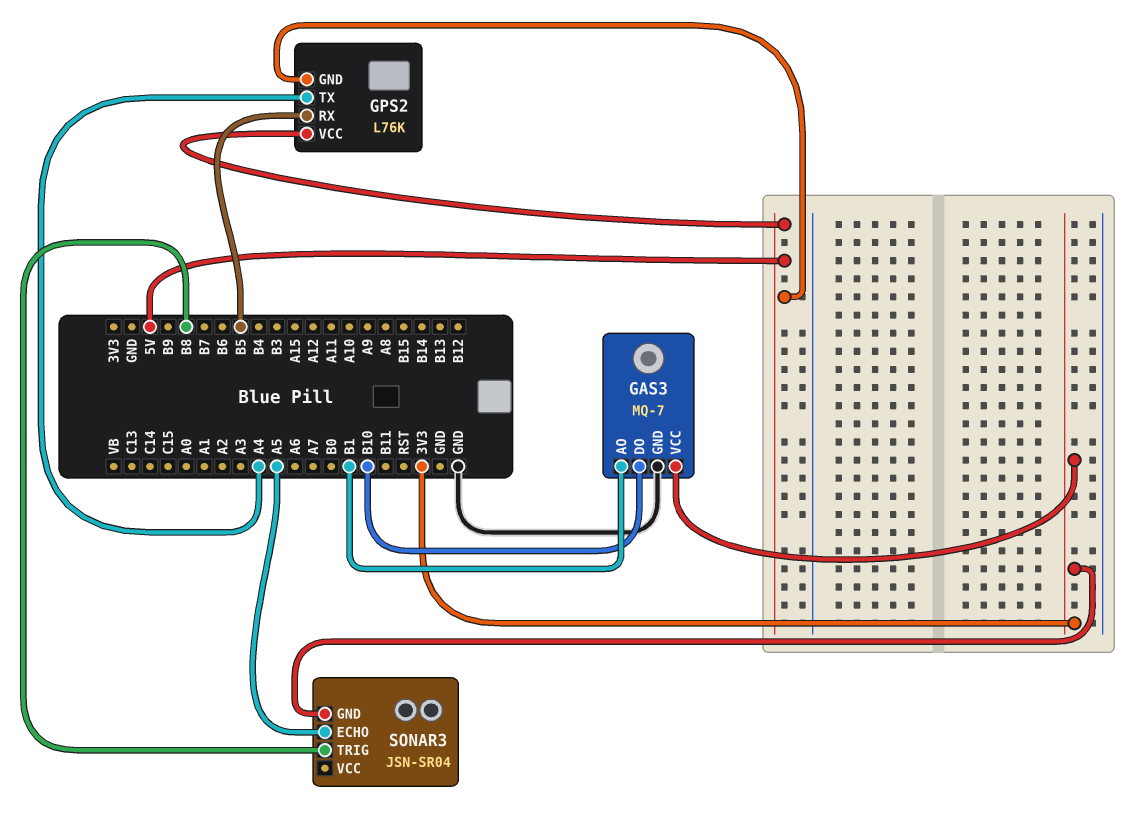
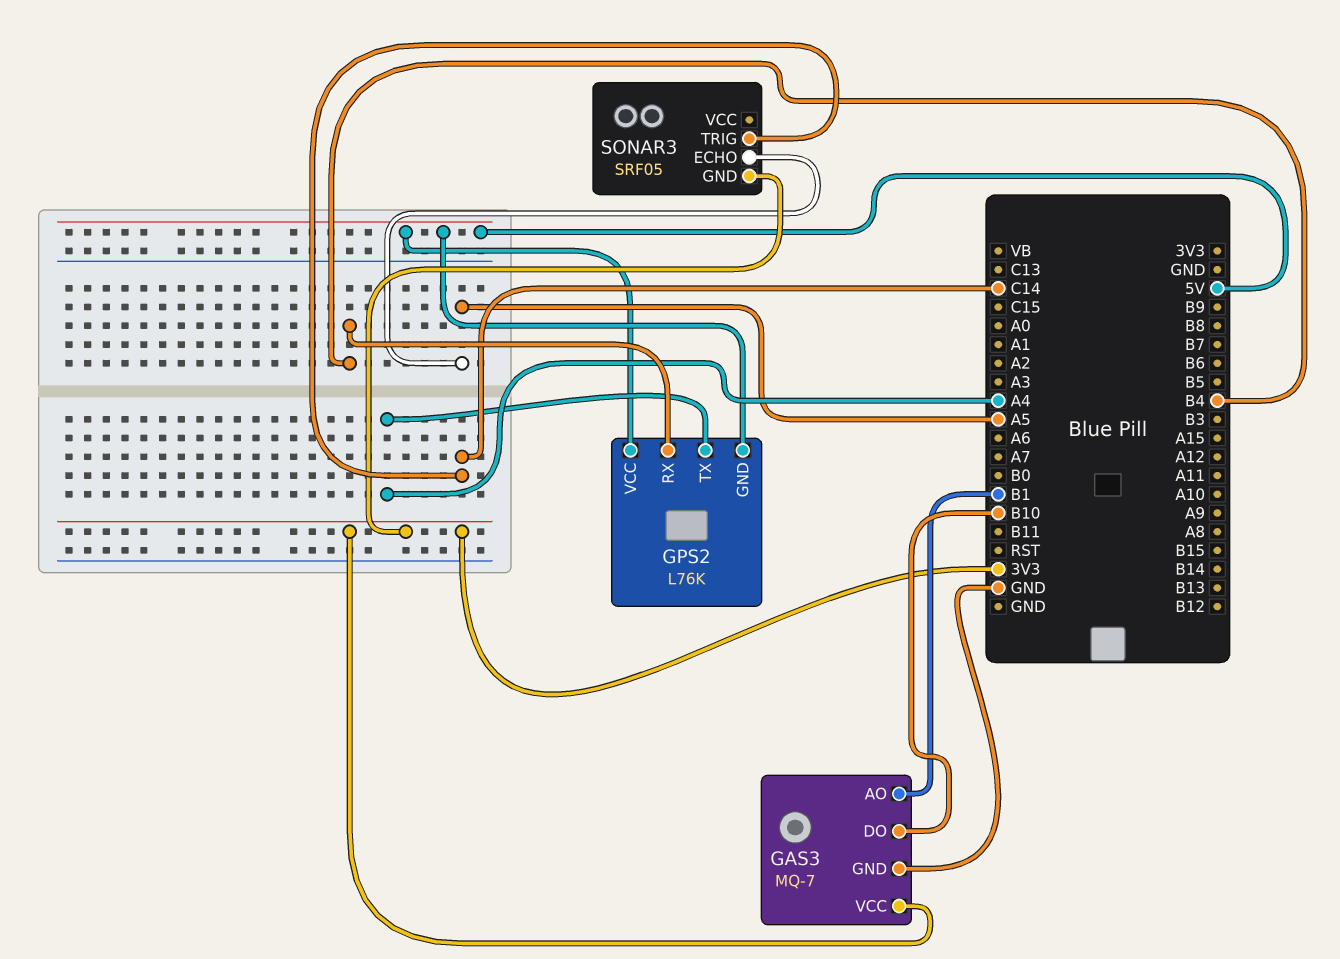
GPS2 pin RX: B5 -> B4
SONAR3: JSN-SR04 -> SRF05
SONAR3 pin TRIG: B8 -> C14

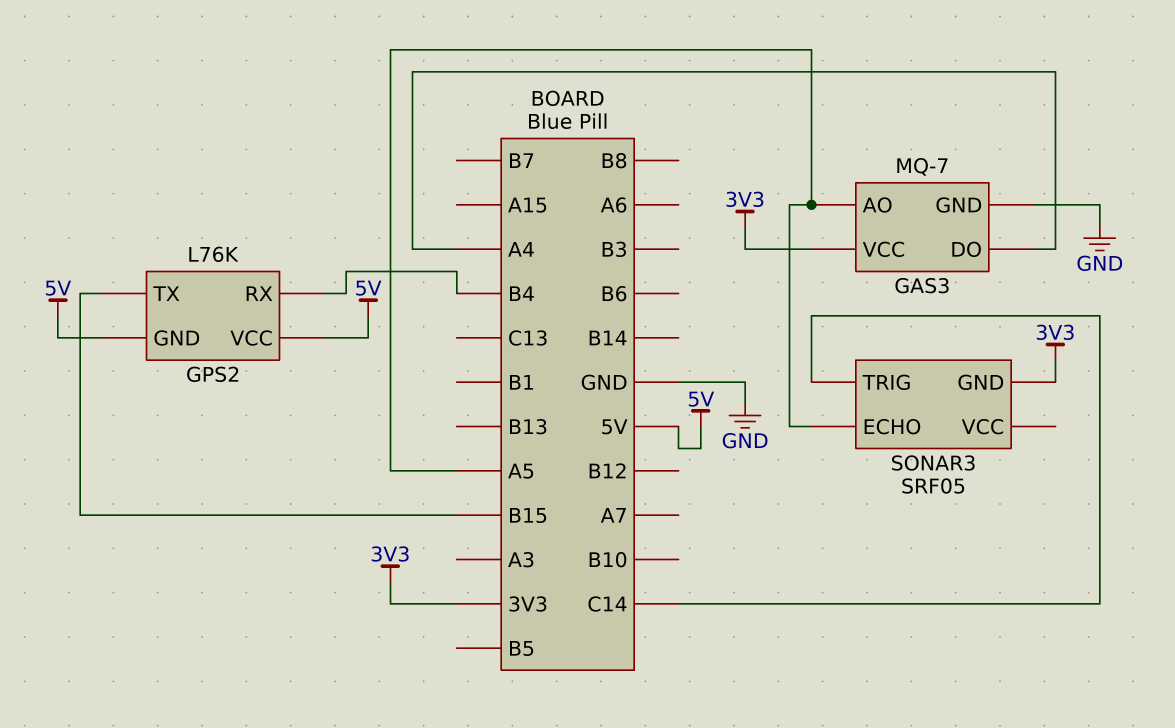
GAS3 pin AO: B1 -> A5
GAS3 pin DO: B10 -> A4
GPS2 pin TX: A4 -> B15

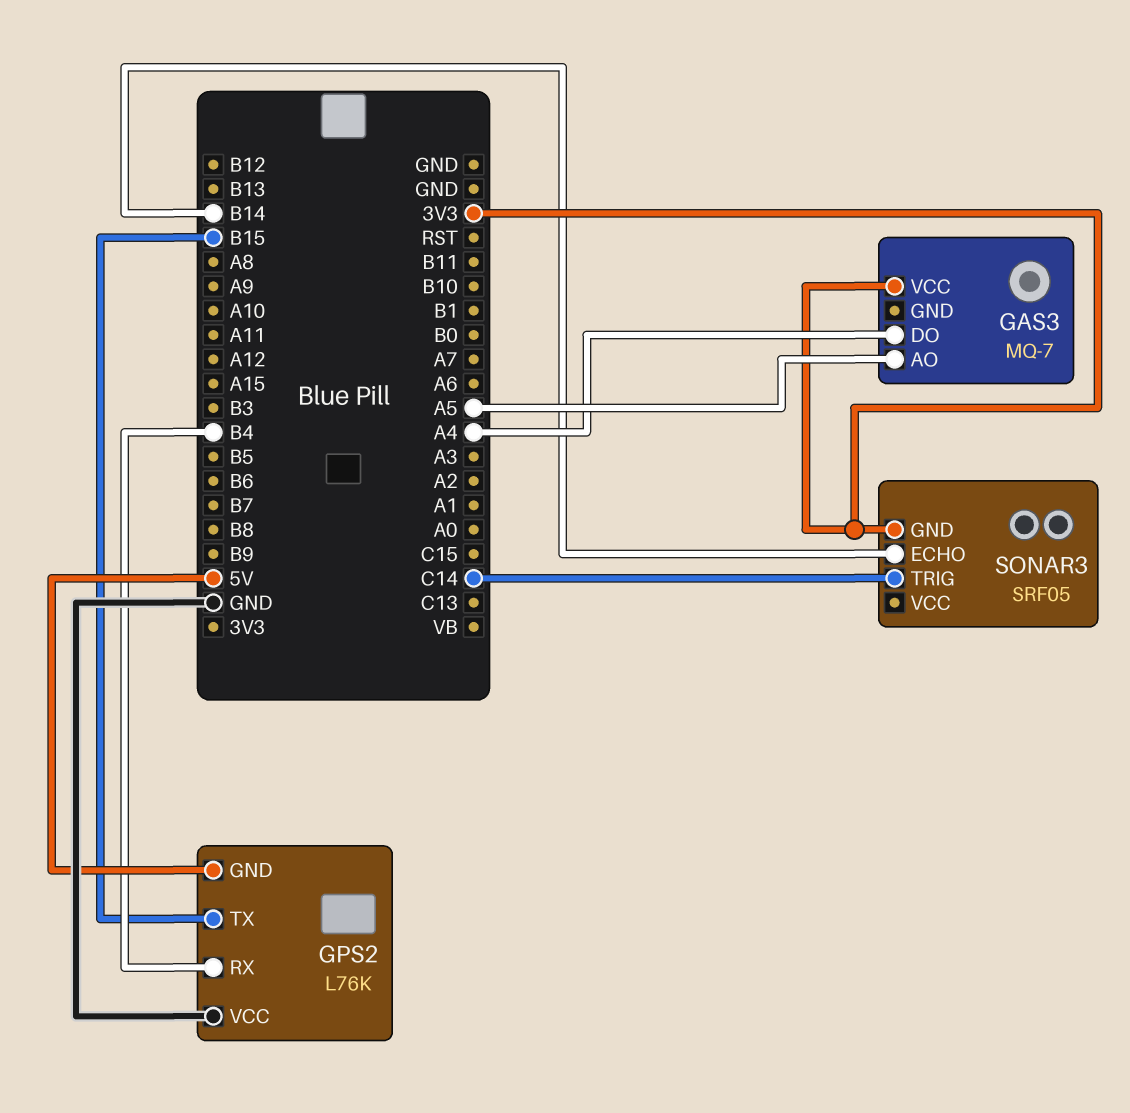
GAS3 pin GND: GND -> none
GPS2 pin VCC: 5V -> GND
SONAR3 pin ECHO: A5 -> B14

